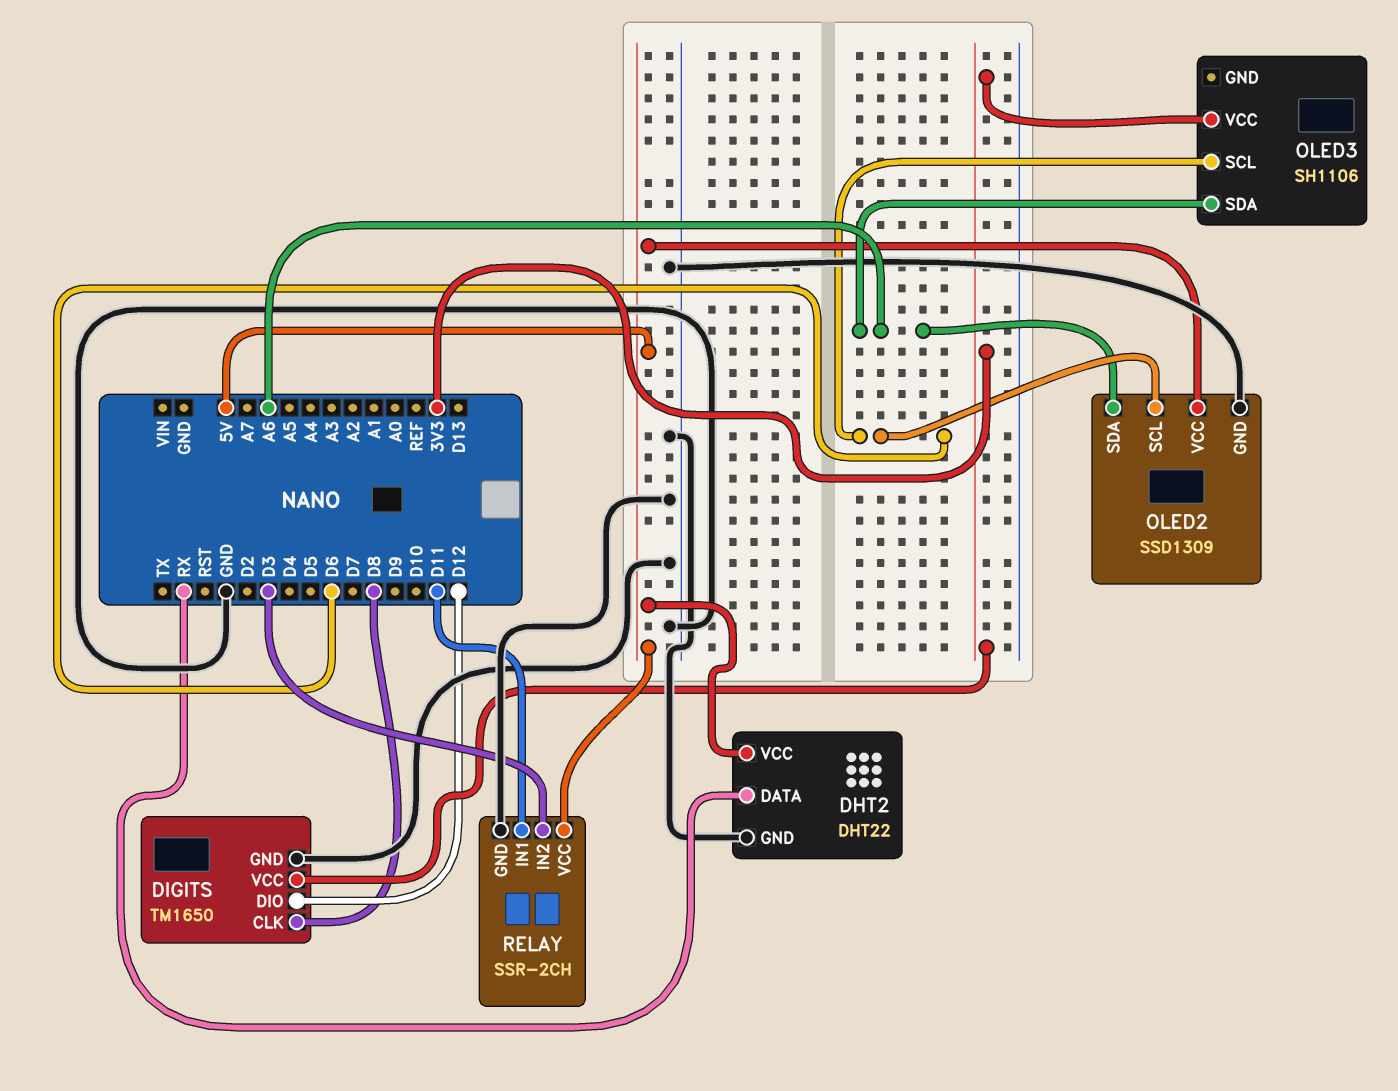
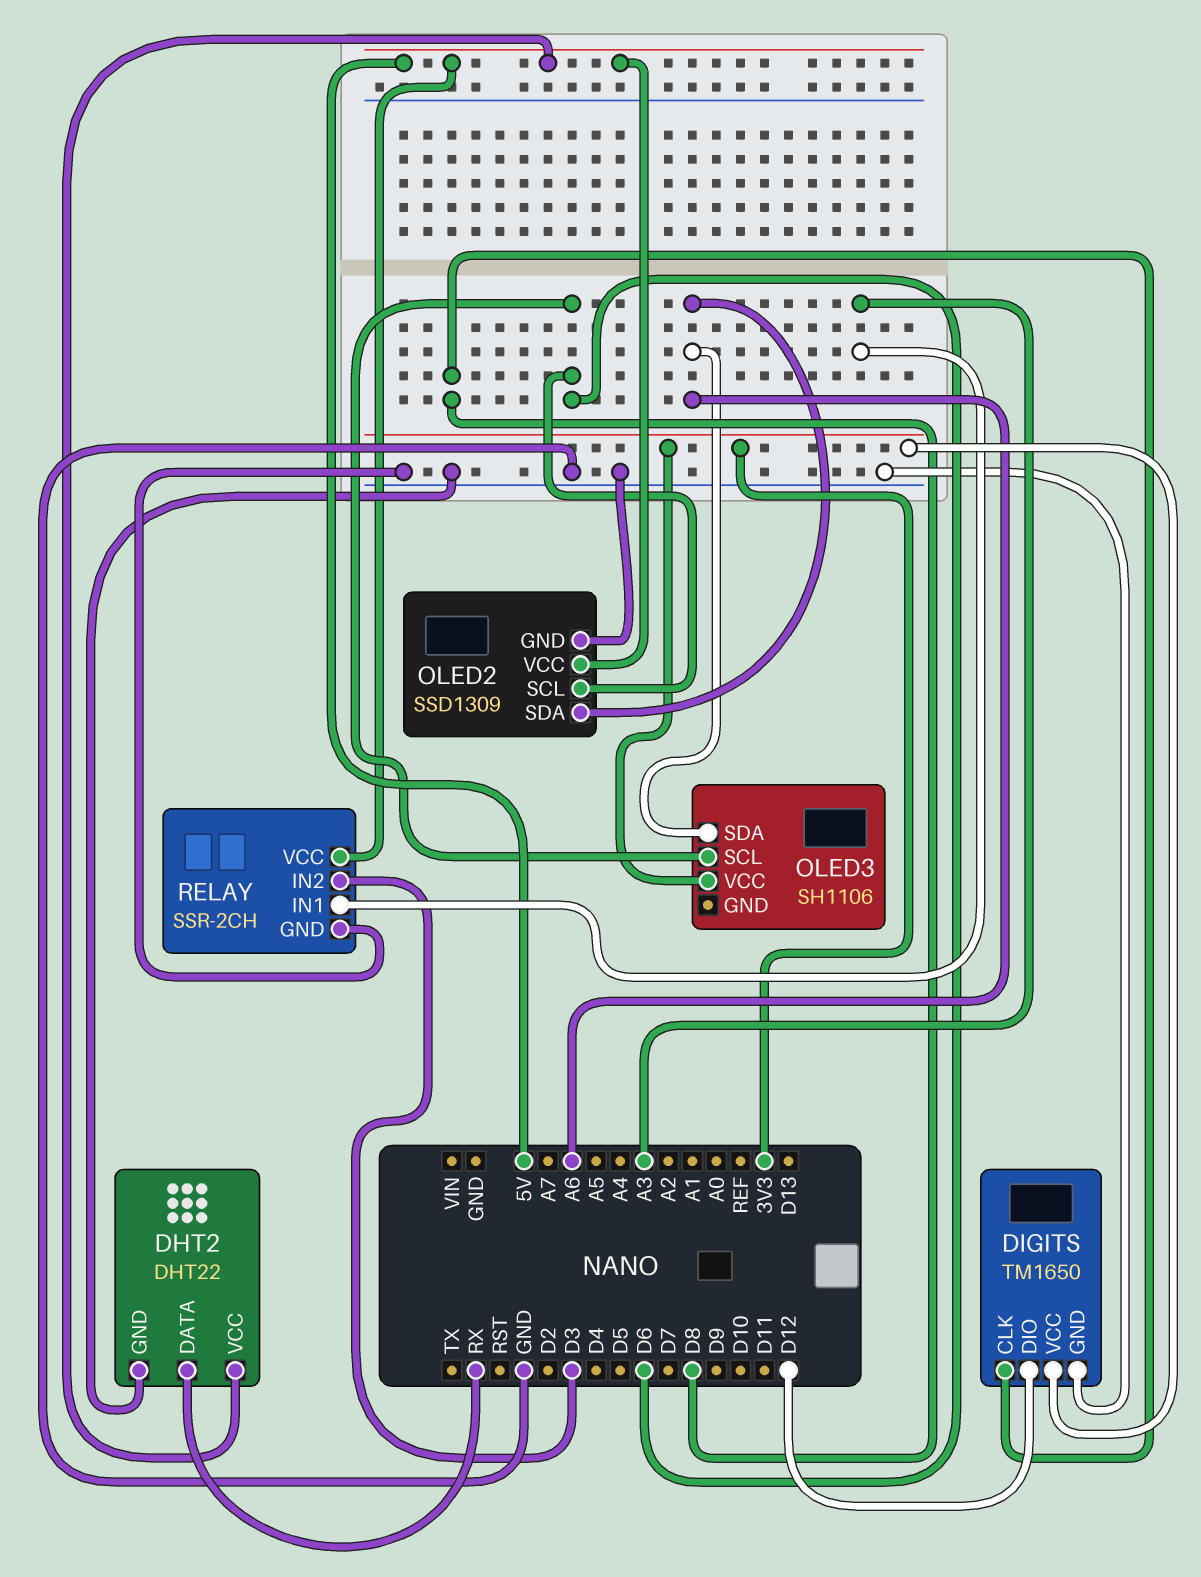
RELAY pin IN1: D11 -> A3

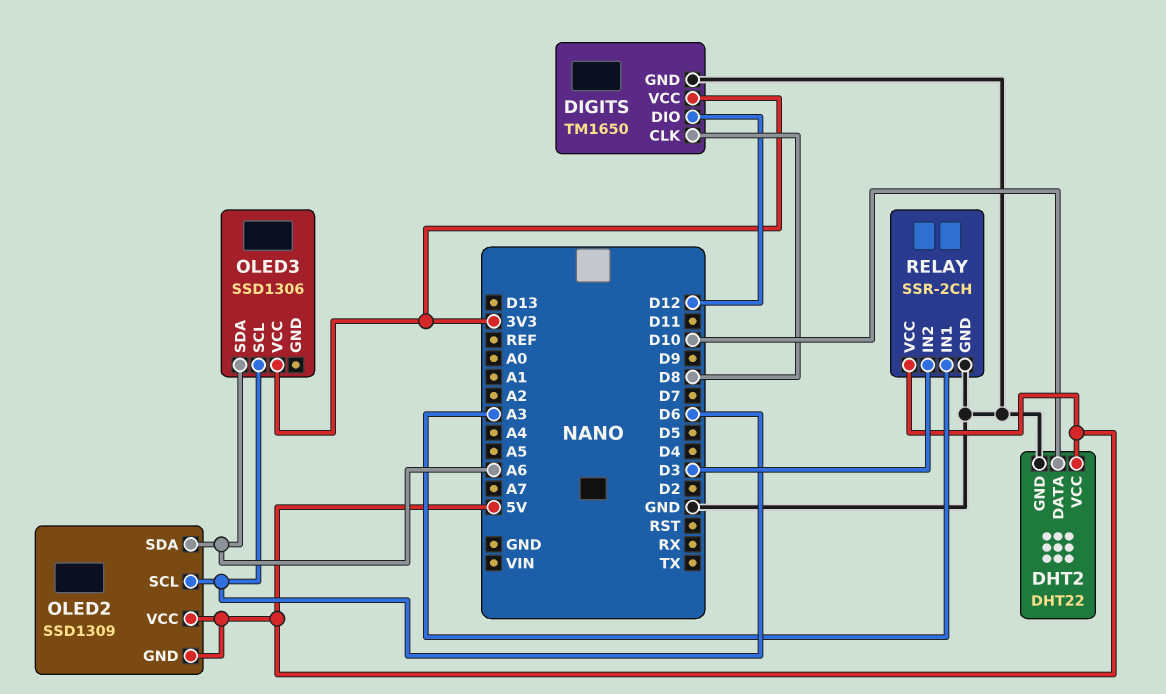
DHT2 pin DATA: RX -> D10
OLED2 pin GND: GND -> 5V
OLED3: SH1106 -> SSD1306

